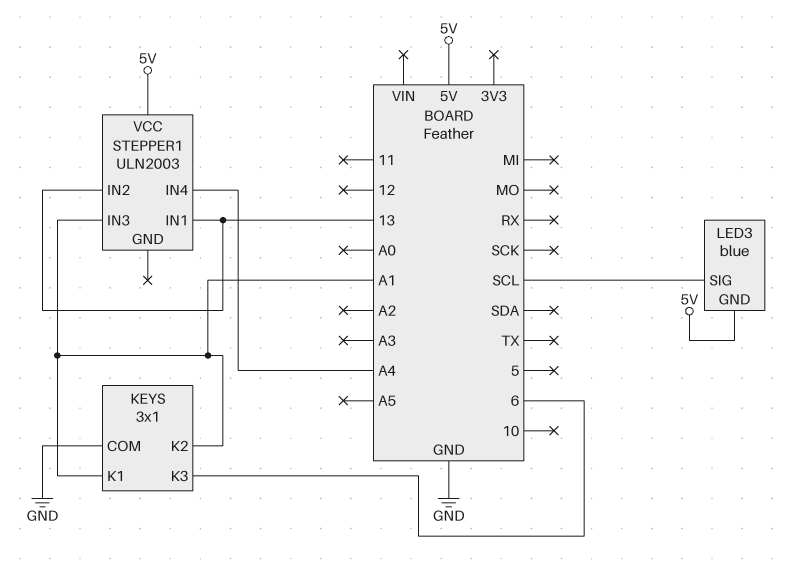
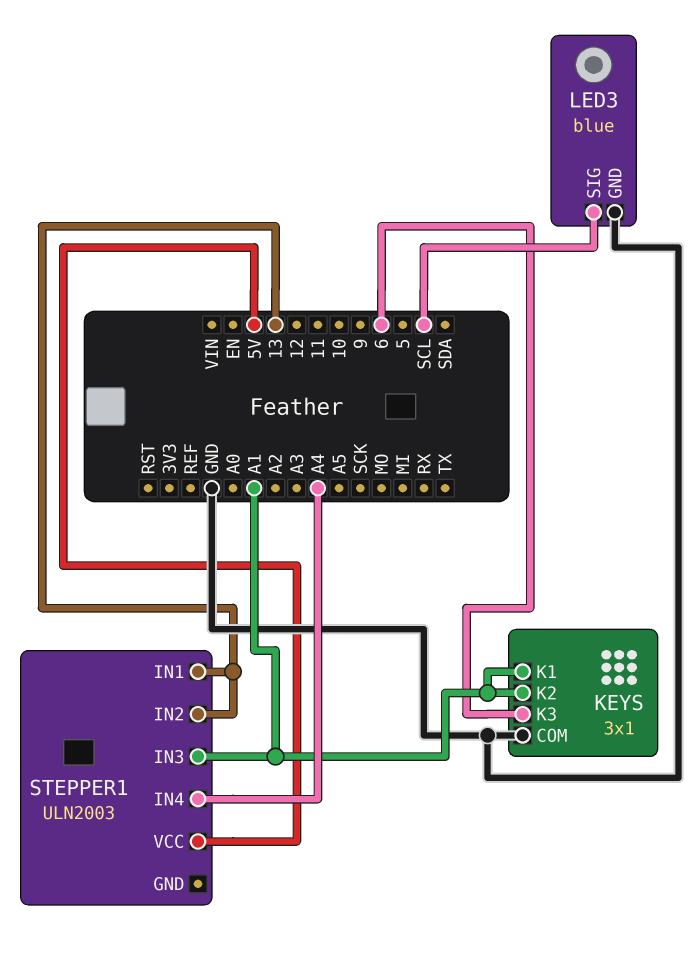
LED3 pin GND: 5V -> GND

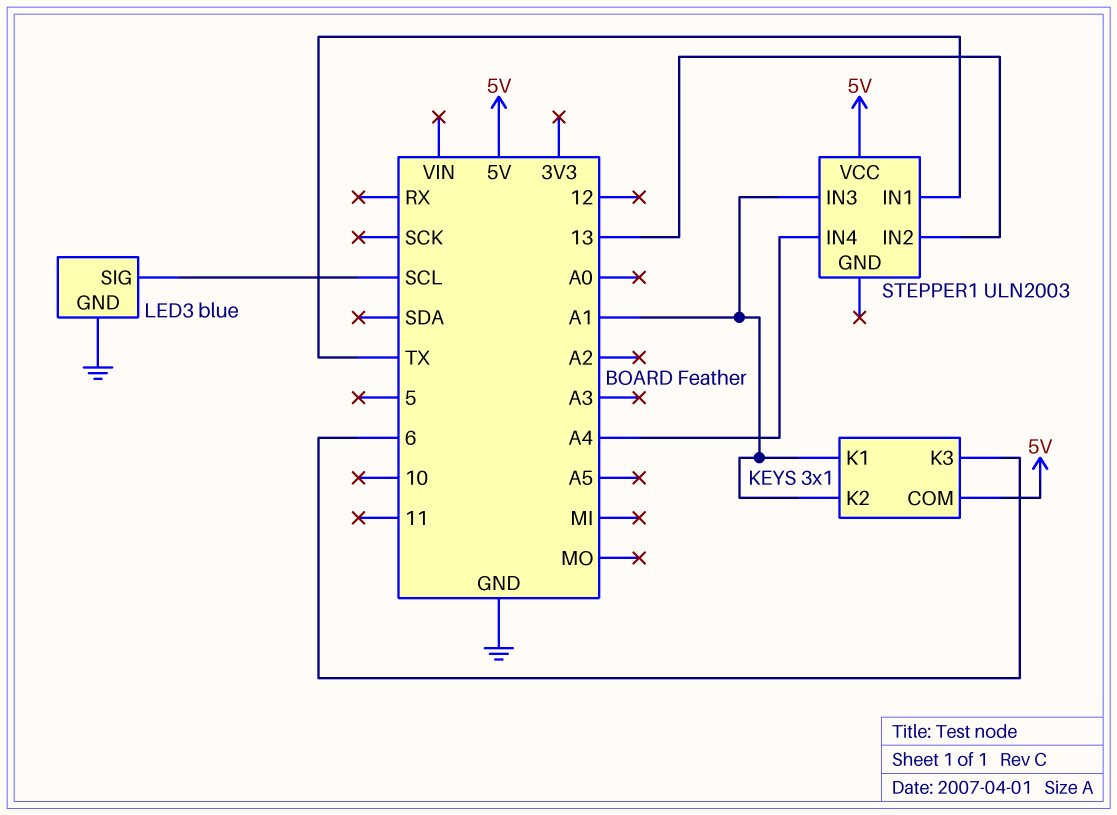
KEYS pin COM: GND -> 5V
STEPPER1 pin IN1: 13 -> TX

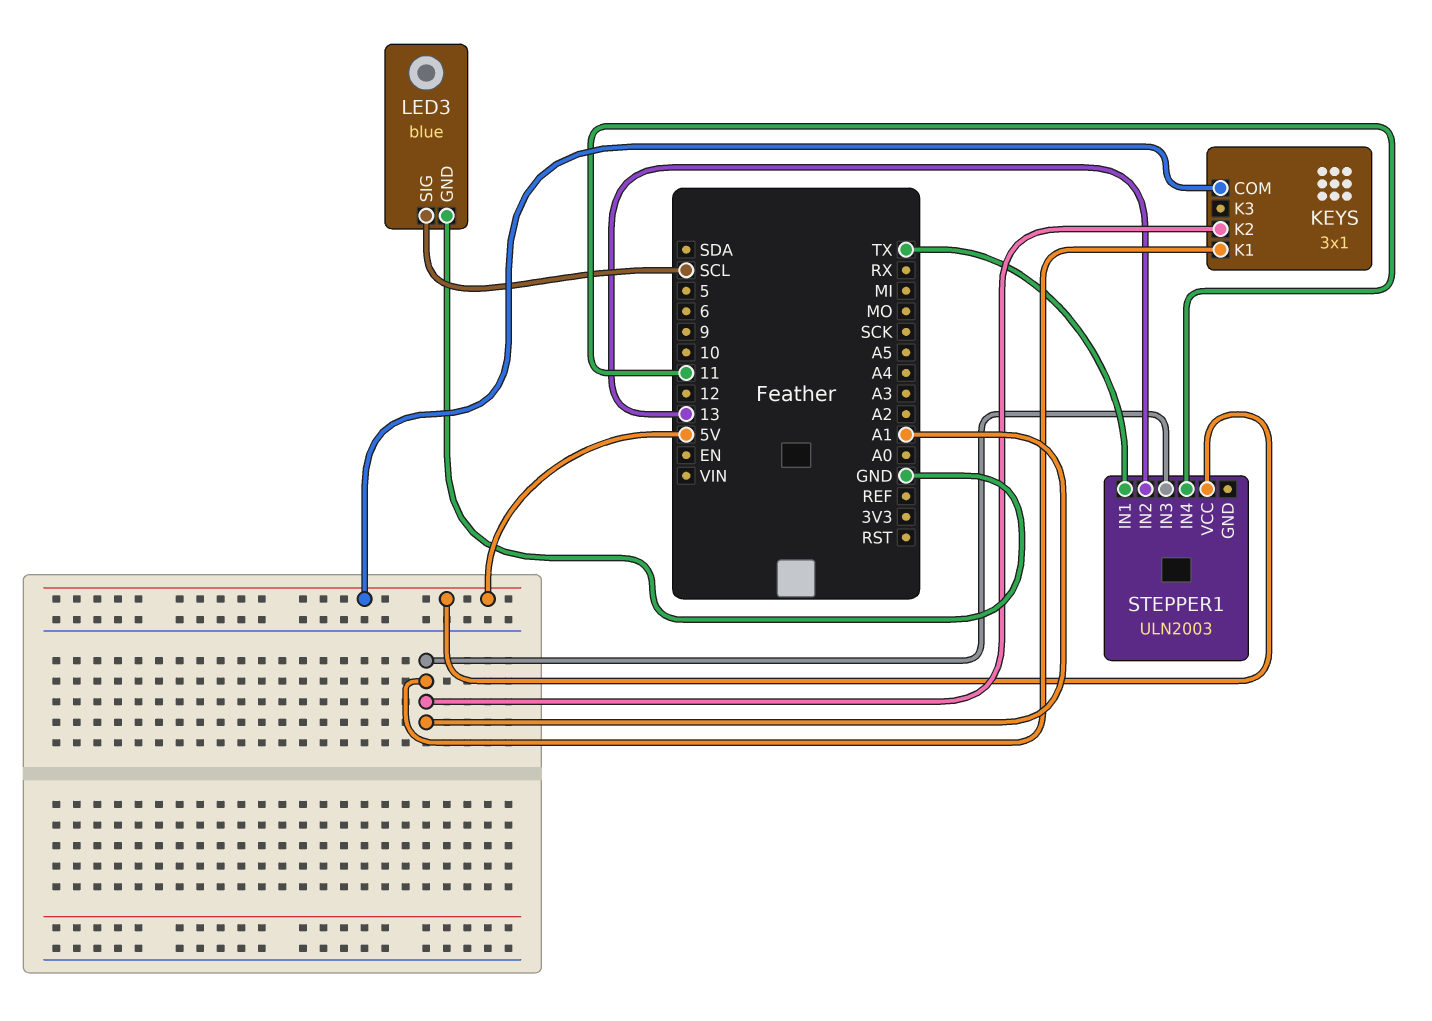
KEYS pin K3: 6 -> none
STEPPER1 pin IN4: A4 -> 11

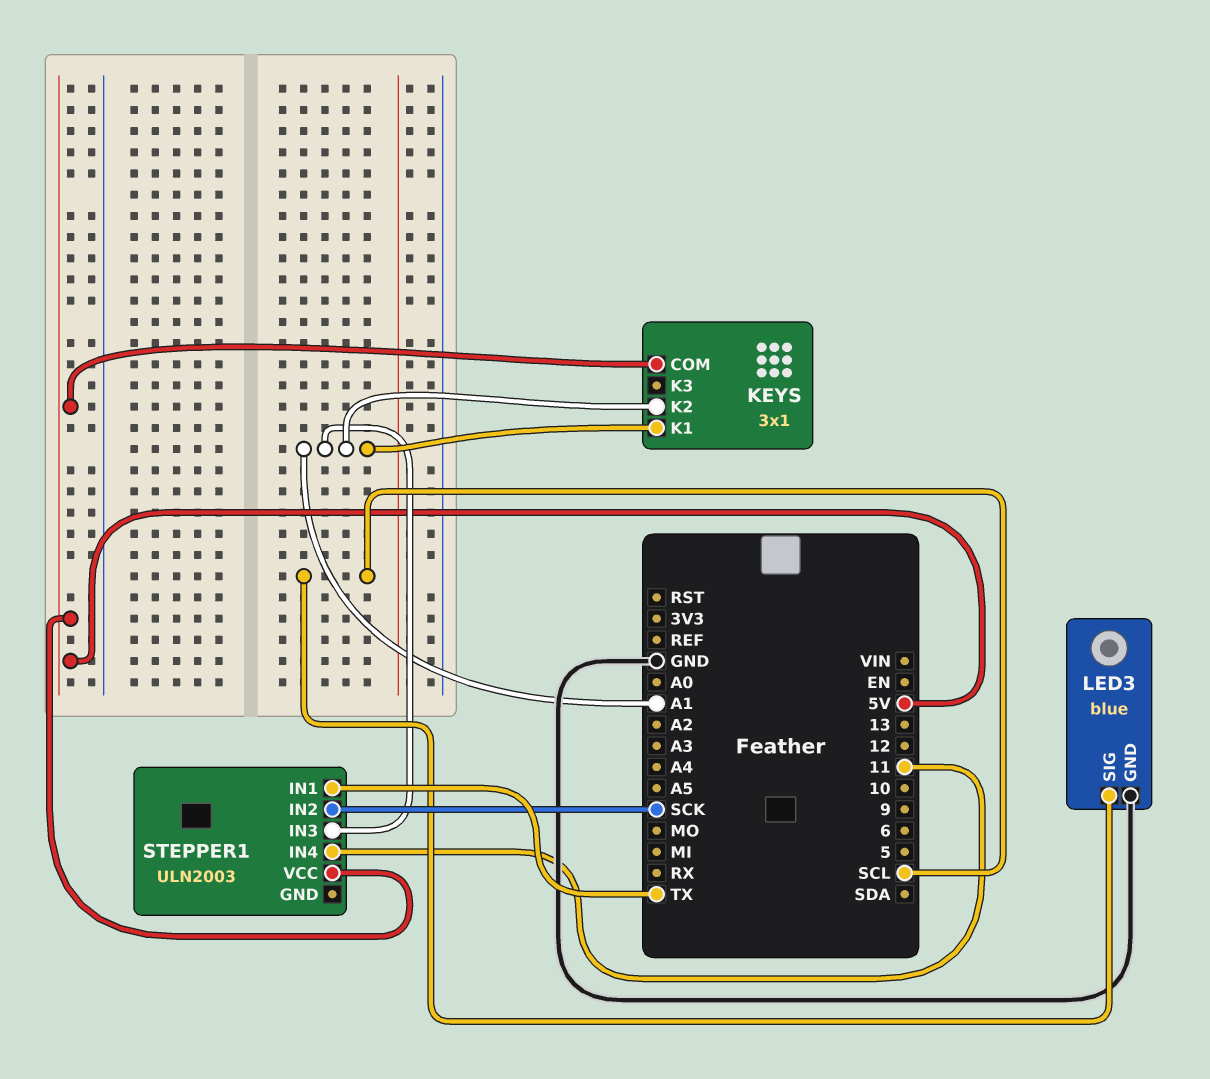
STEPPER1 pin IN2: 13 -> SCK

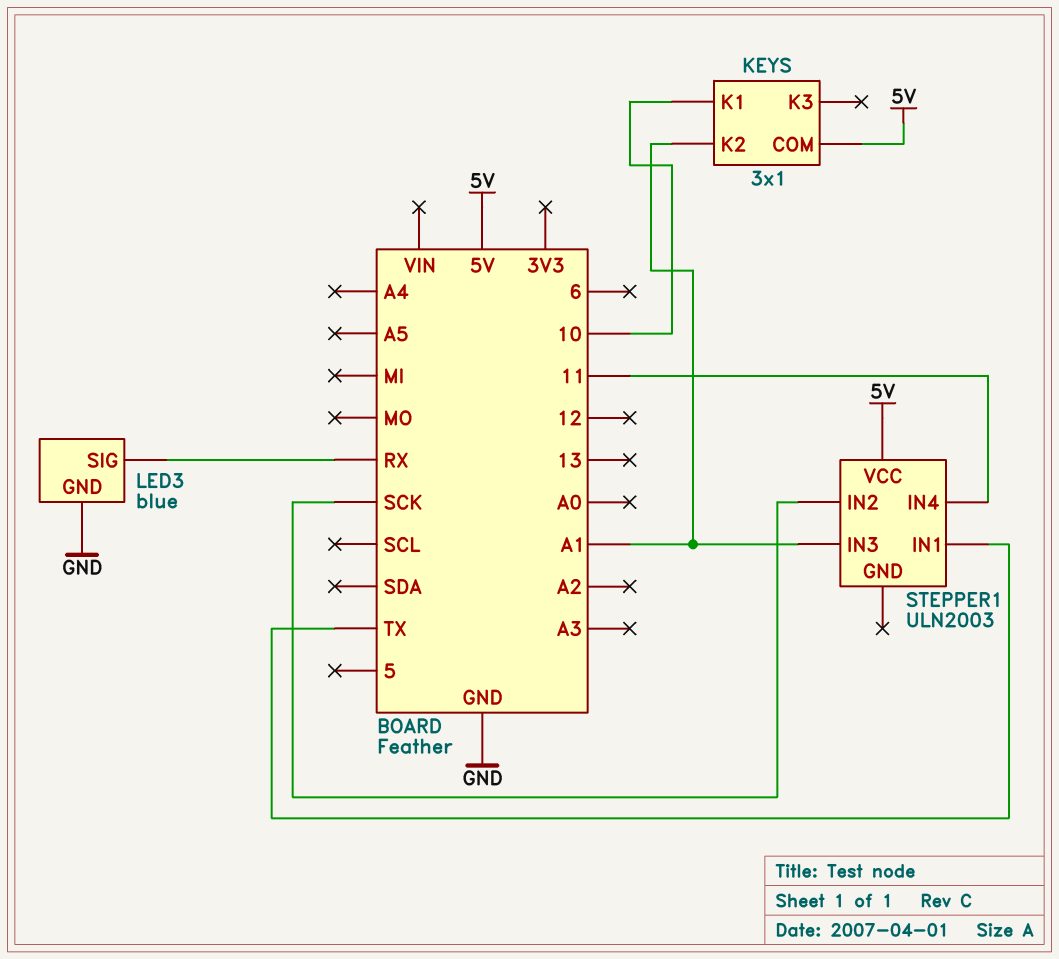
KEYS pin K1: A1 -> 10
LED3 pin SIG: SCL -> RX

